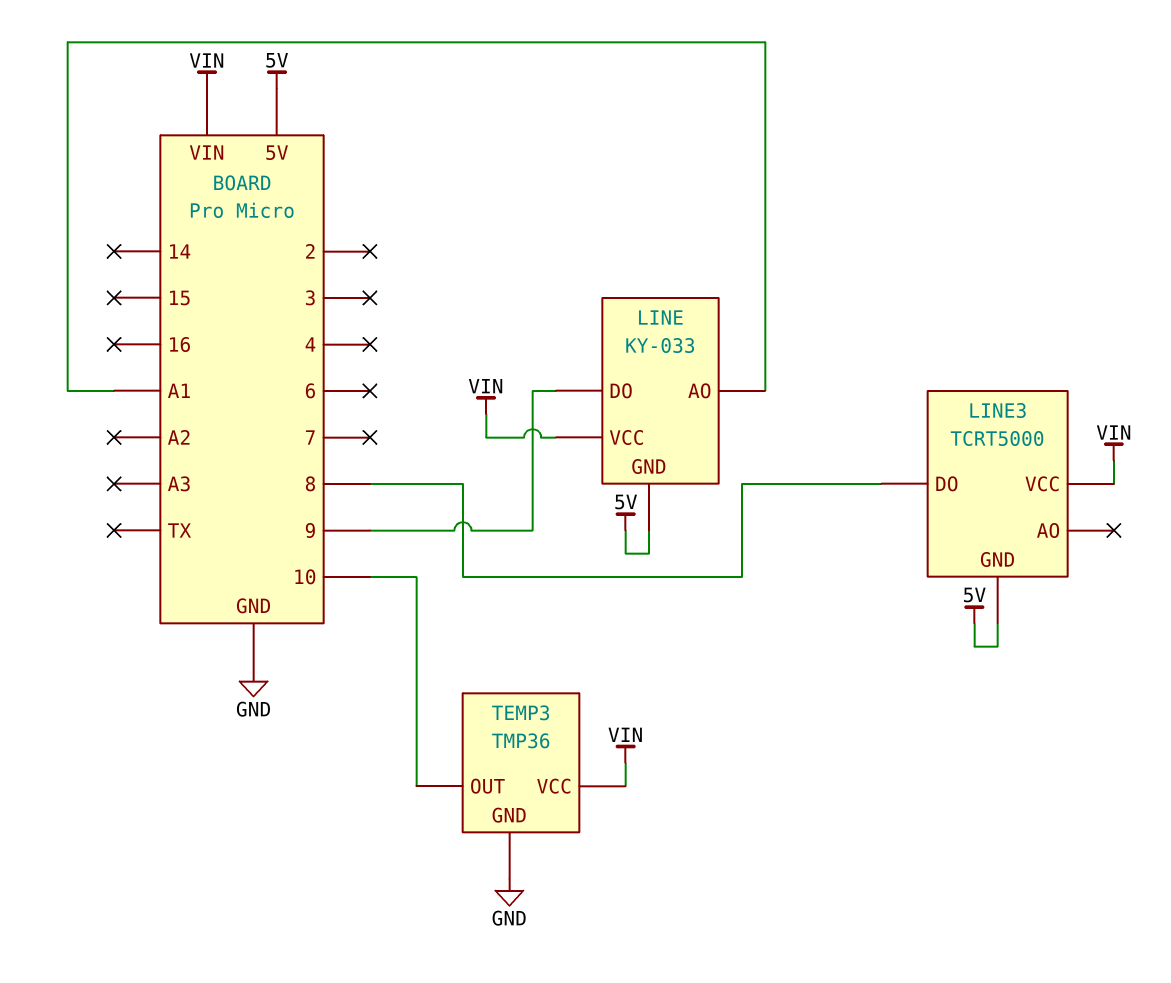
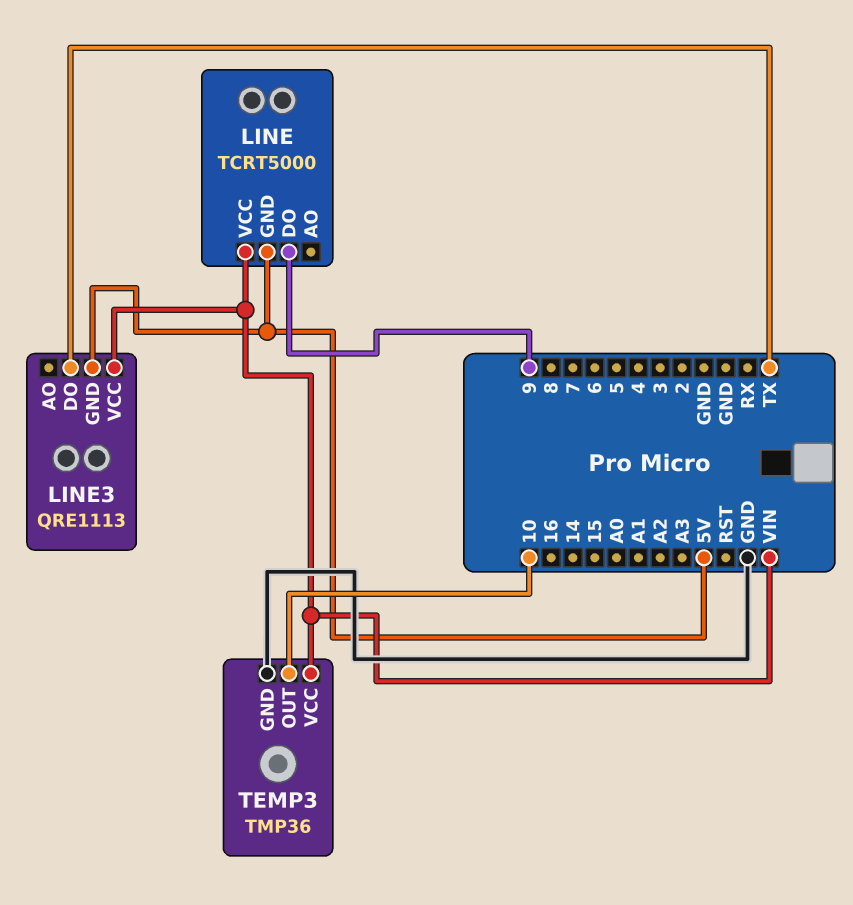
LINE: KY-033 -> TCRT5000
LINE pin AO: A1 -> none
LINE3: TCRT5000 -> QRE1113
LINE3 pin DO: 8 -> TX

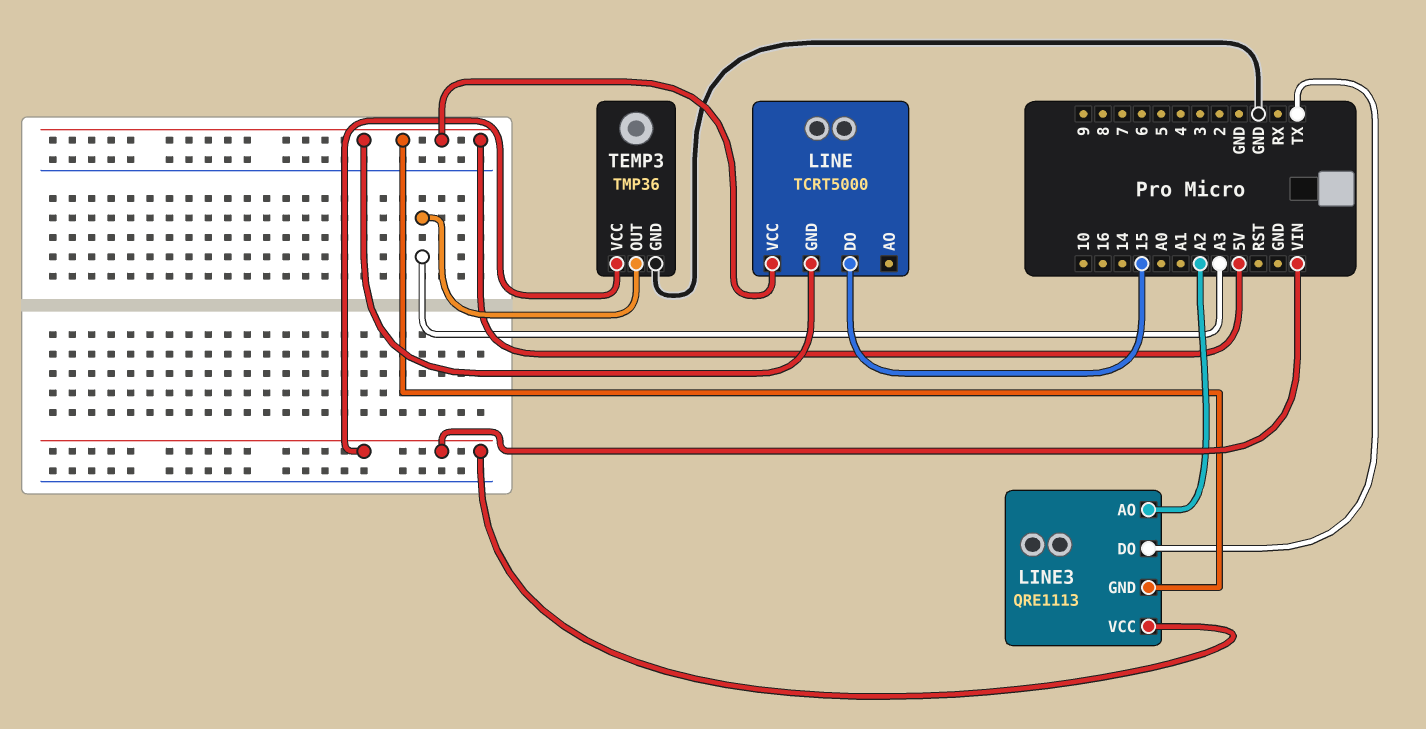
LINE pin DO: 9 -> 15
LINE pin VCC: VIN -> 5V
LINE3 pin AO: none -> A2
TEMP3 pin OUT: 10 -> A3

